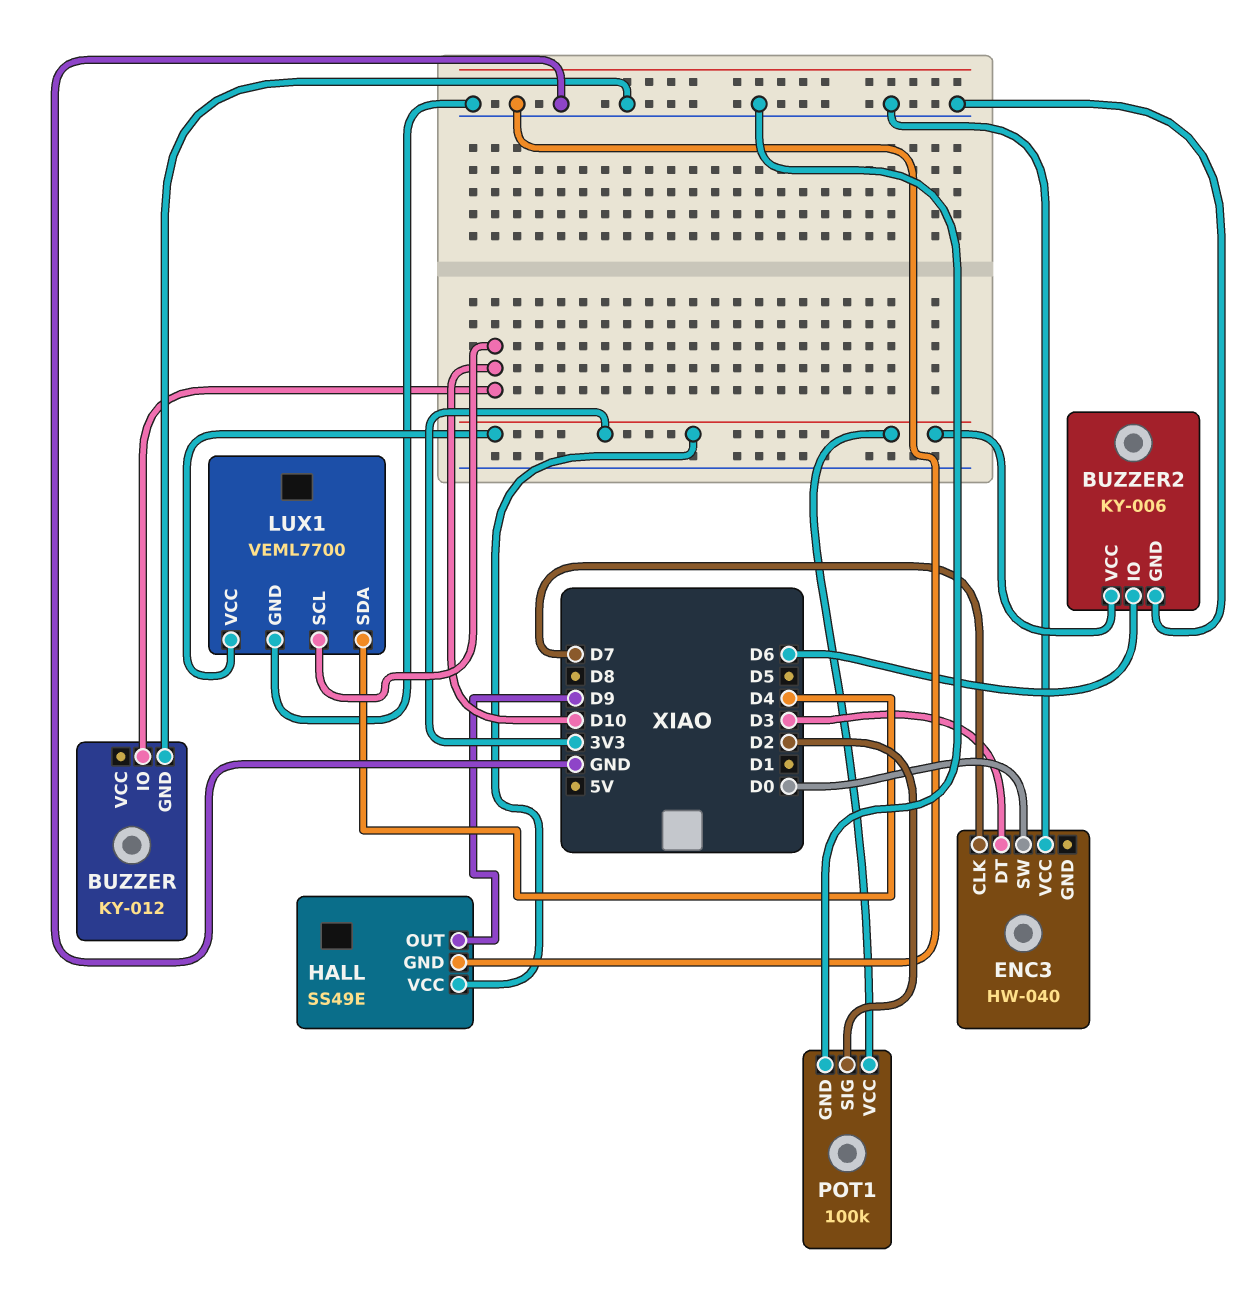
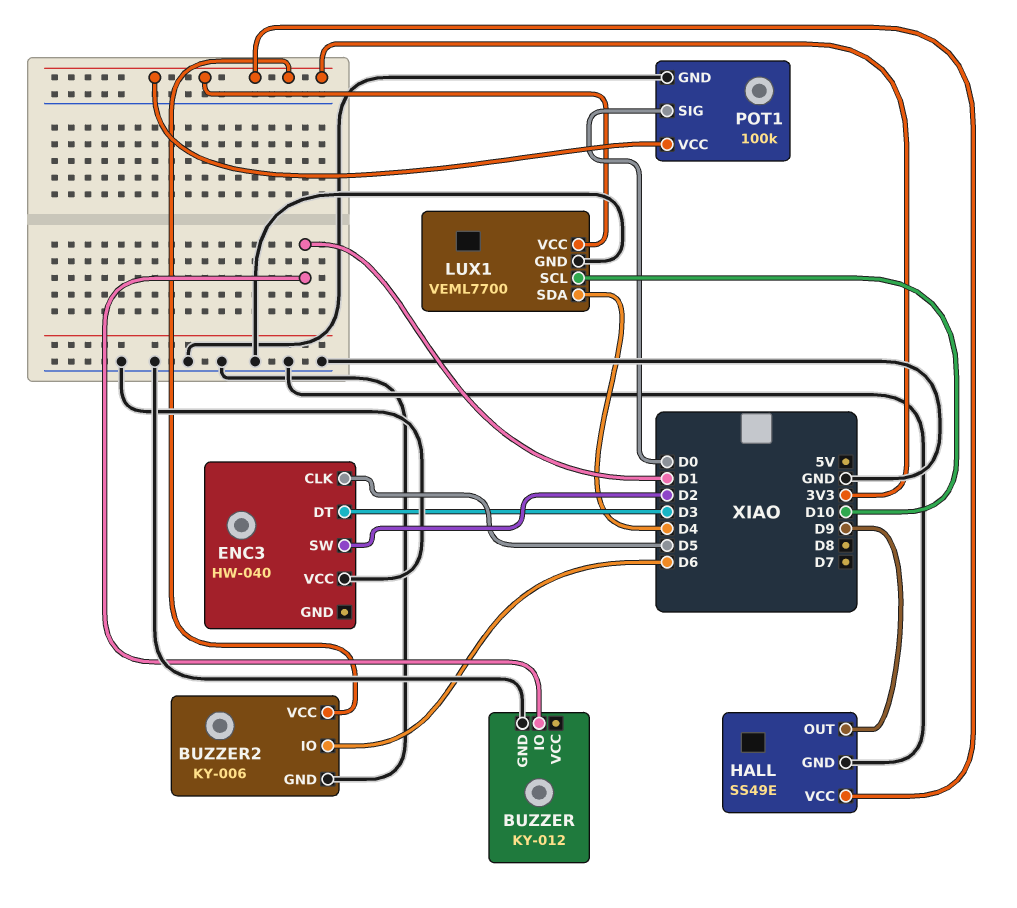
BUZZER pin IO: D10 -> D1
ENC3 pin CLK: D7 -> D5
ENC3 pin SW: D0 -> D2
POT1 pin SIG: D2 -> D0

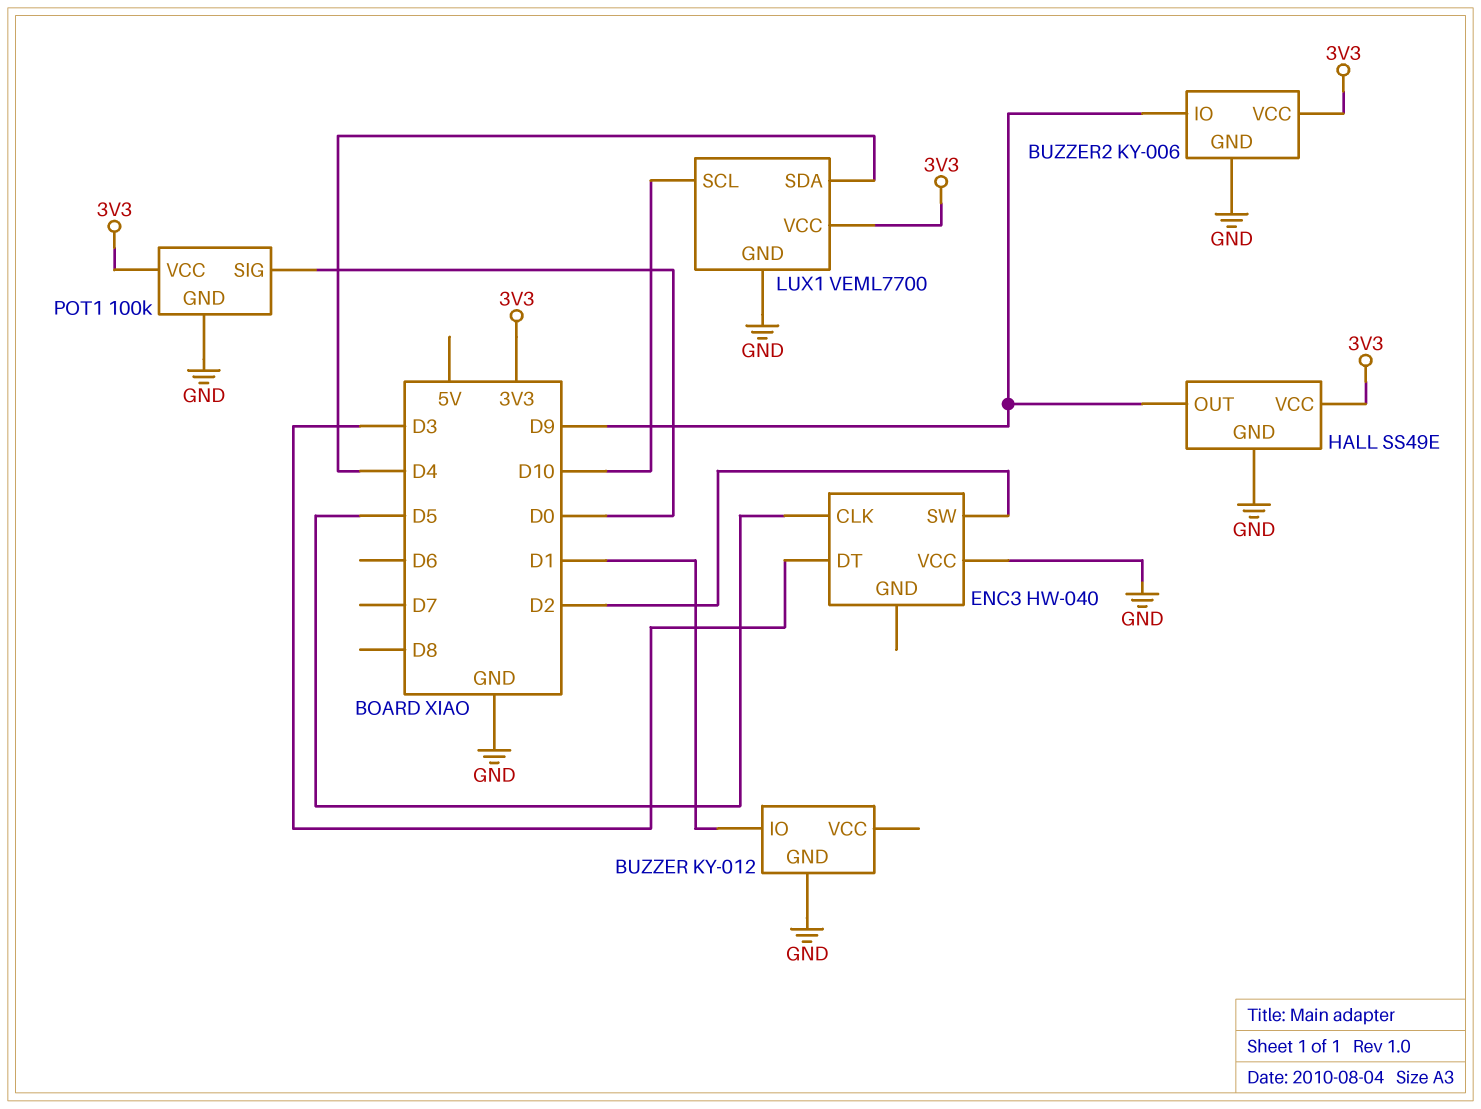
BUZZER2 pin IO: D6 -> D9

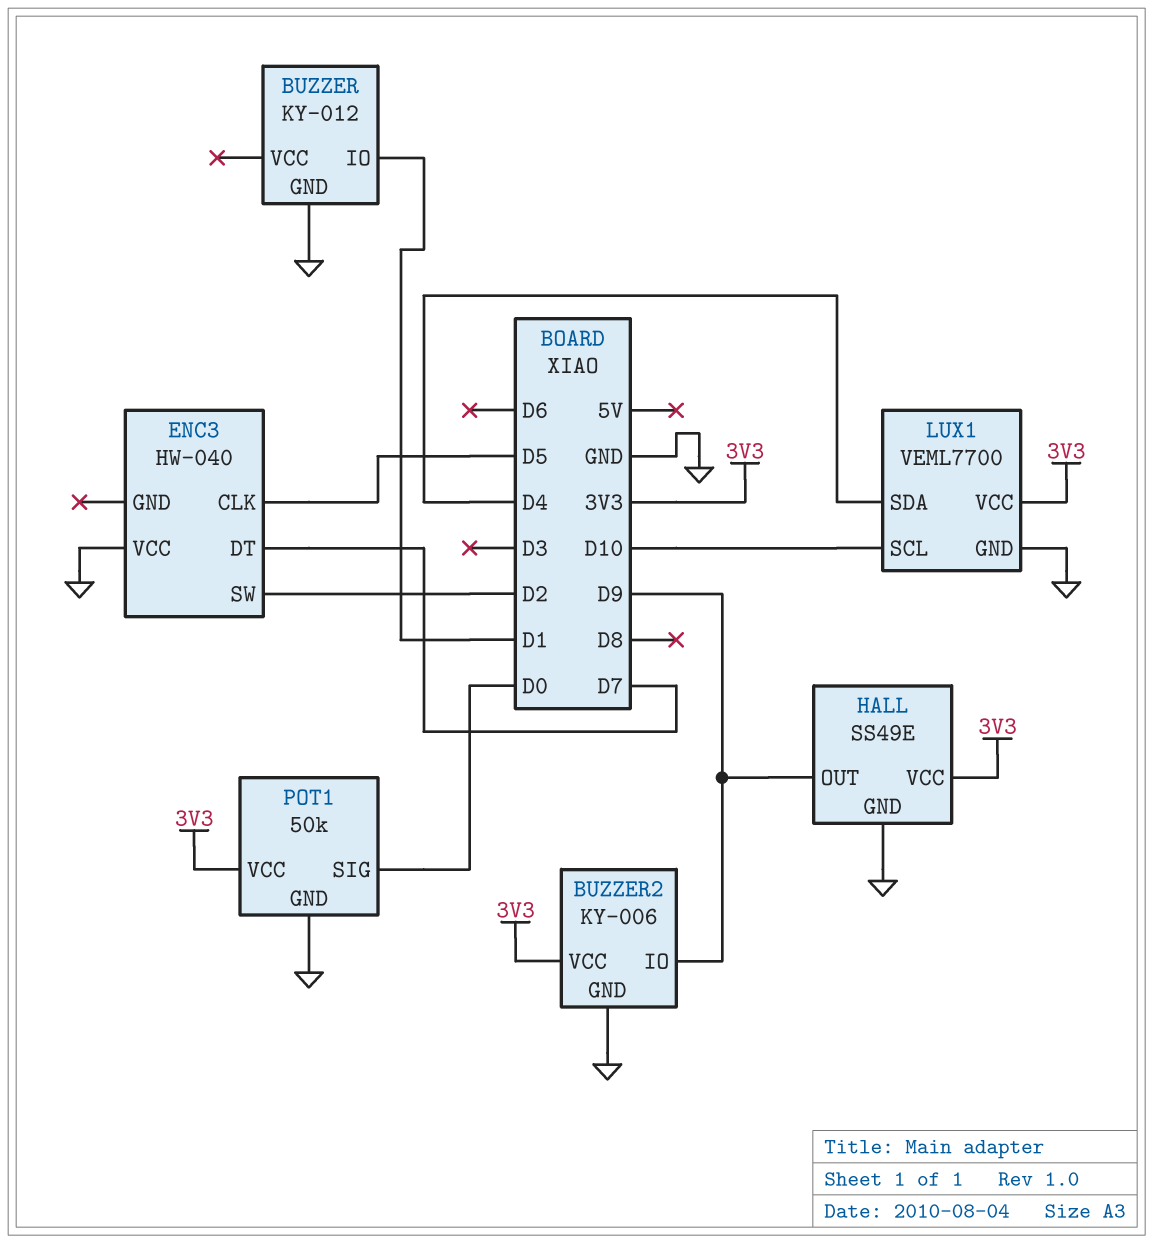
ENC3 pin DT: D3 -> D7
POT1: 100k -> 50k

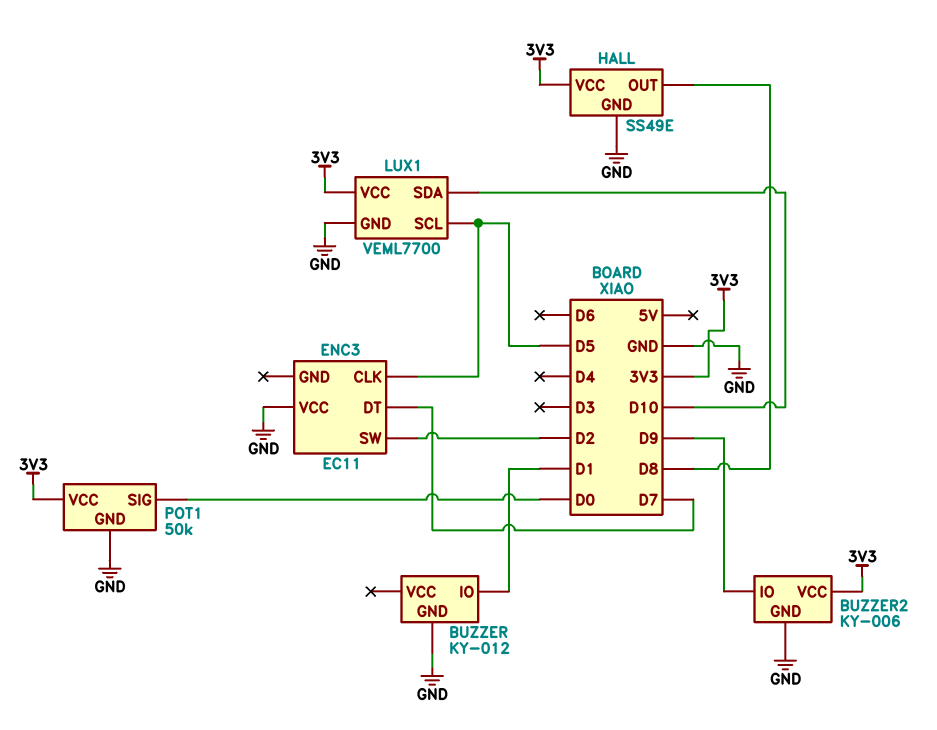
ENC3: HW-040 -> EC11
HALL pin OUT: D9 -> D8
LUX1 pin SCL: D10 -> D5
LUX1 pin SDA: D4 -> D10

